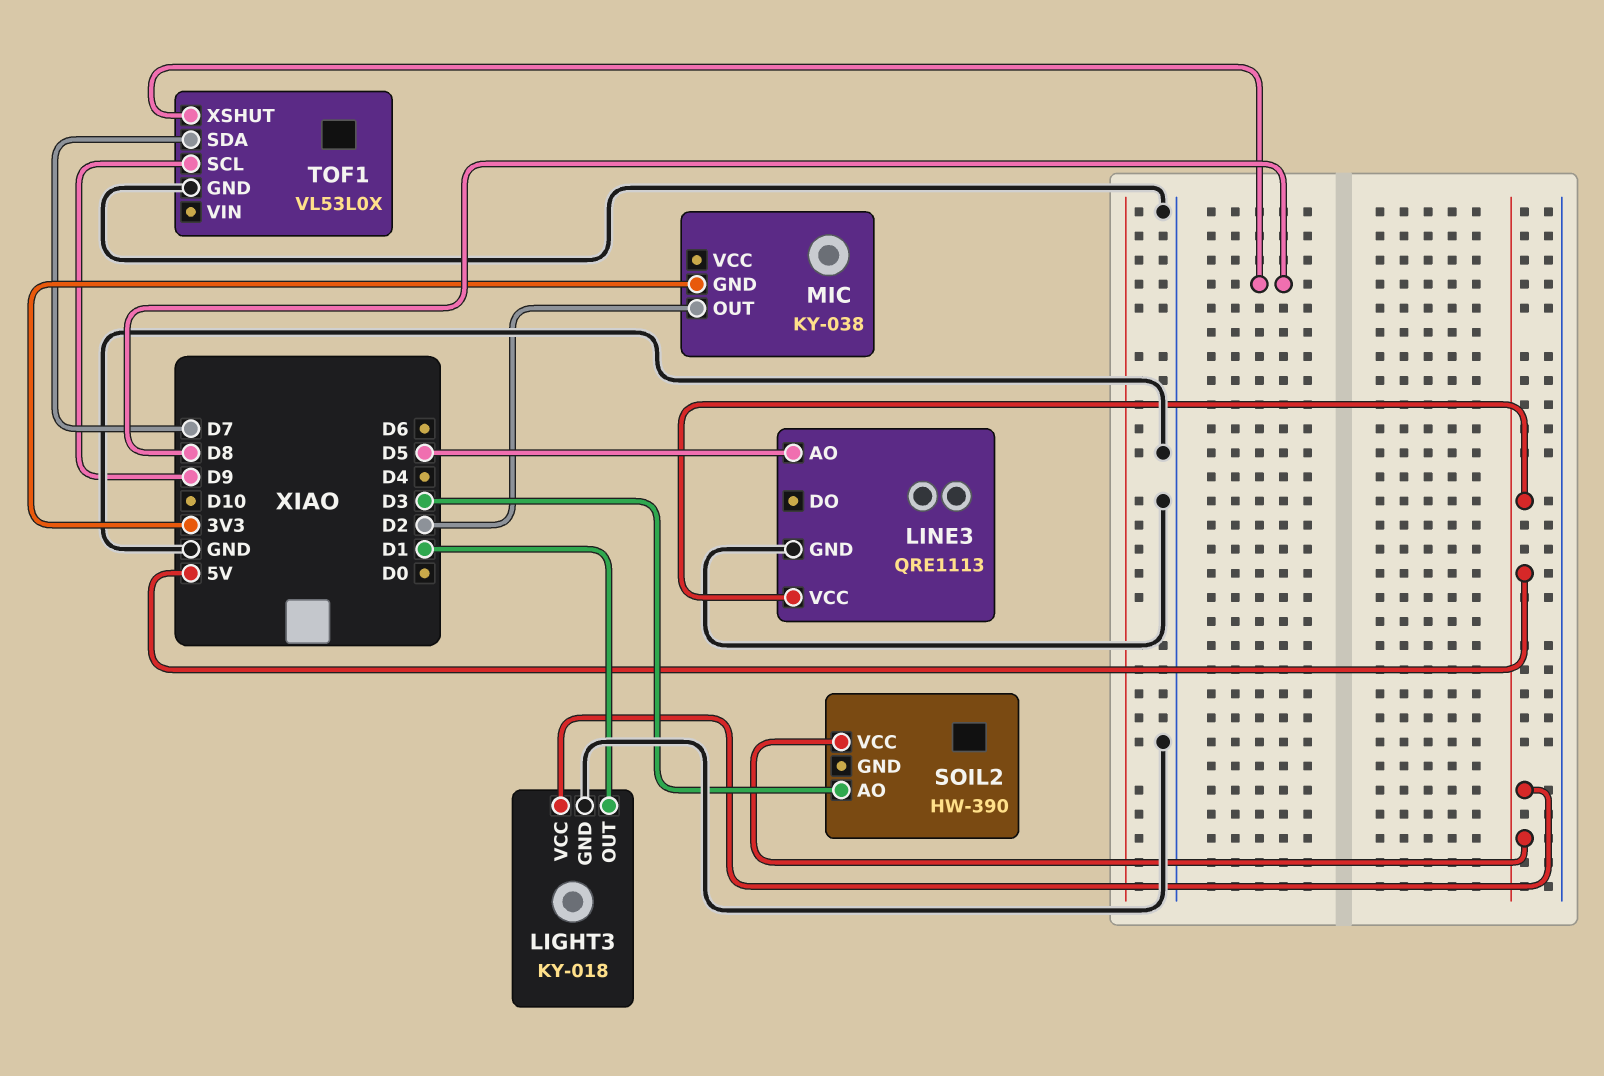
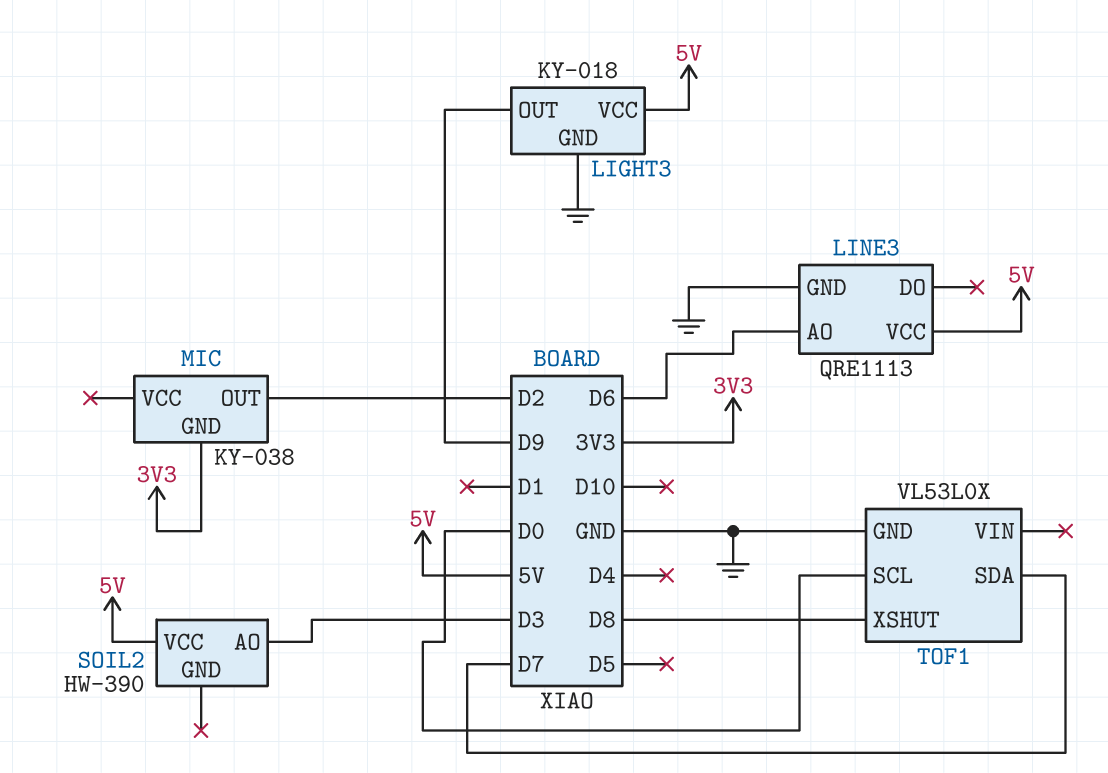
LIGHT3 pin OUT: D1 -> D9
LINE3 pin AO: D5 -> D6
TOF1 pin SCL: D9 -> D0

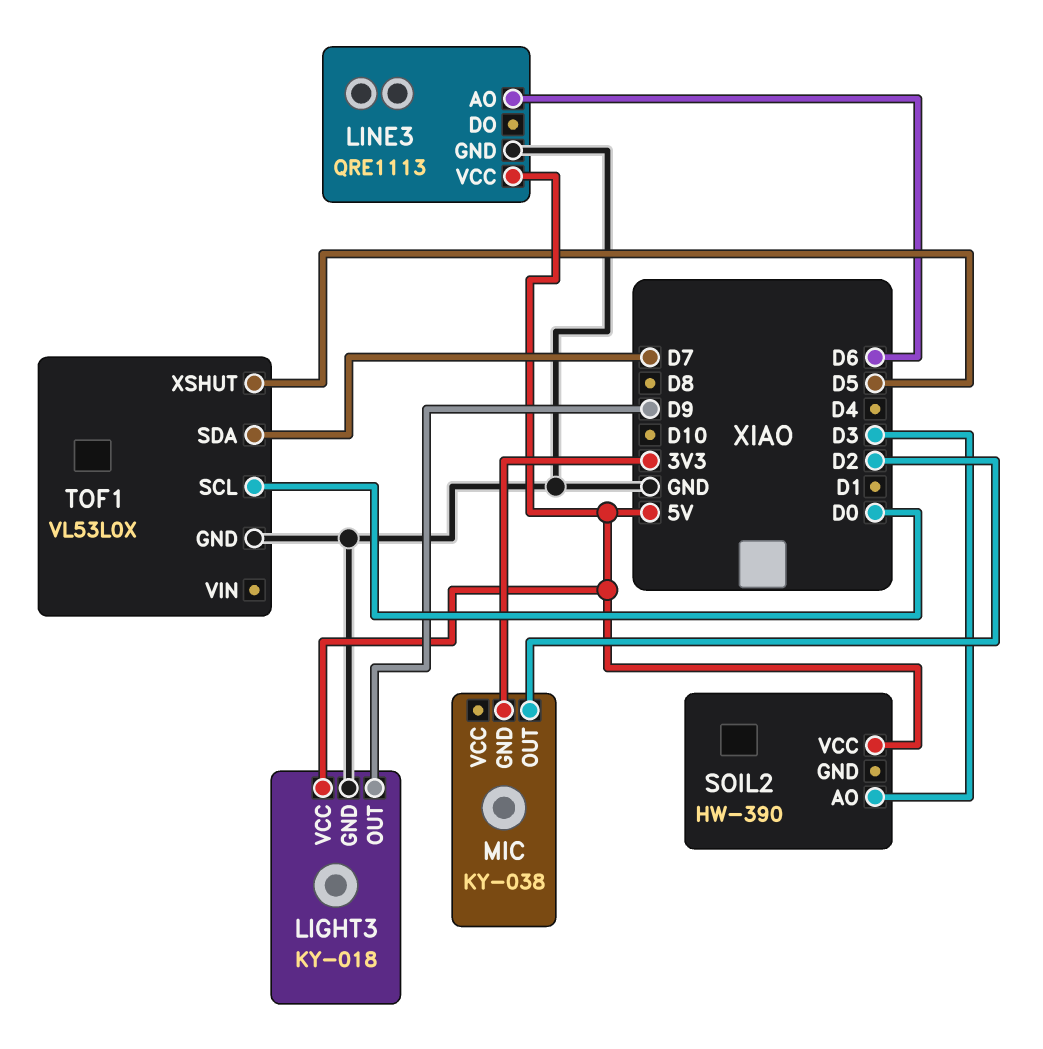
TOF1 pin XSHUT: D8 -> D5

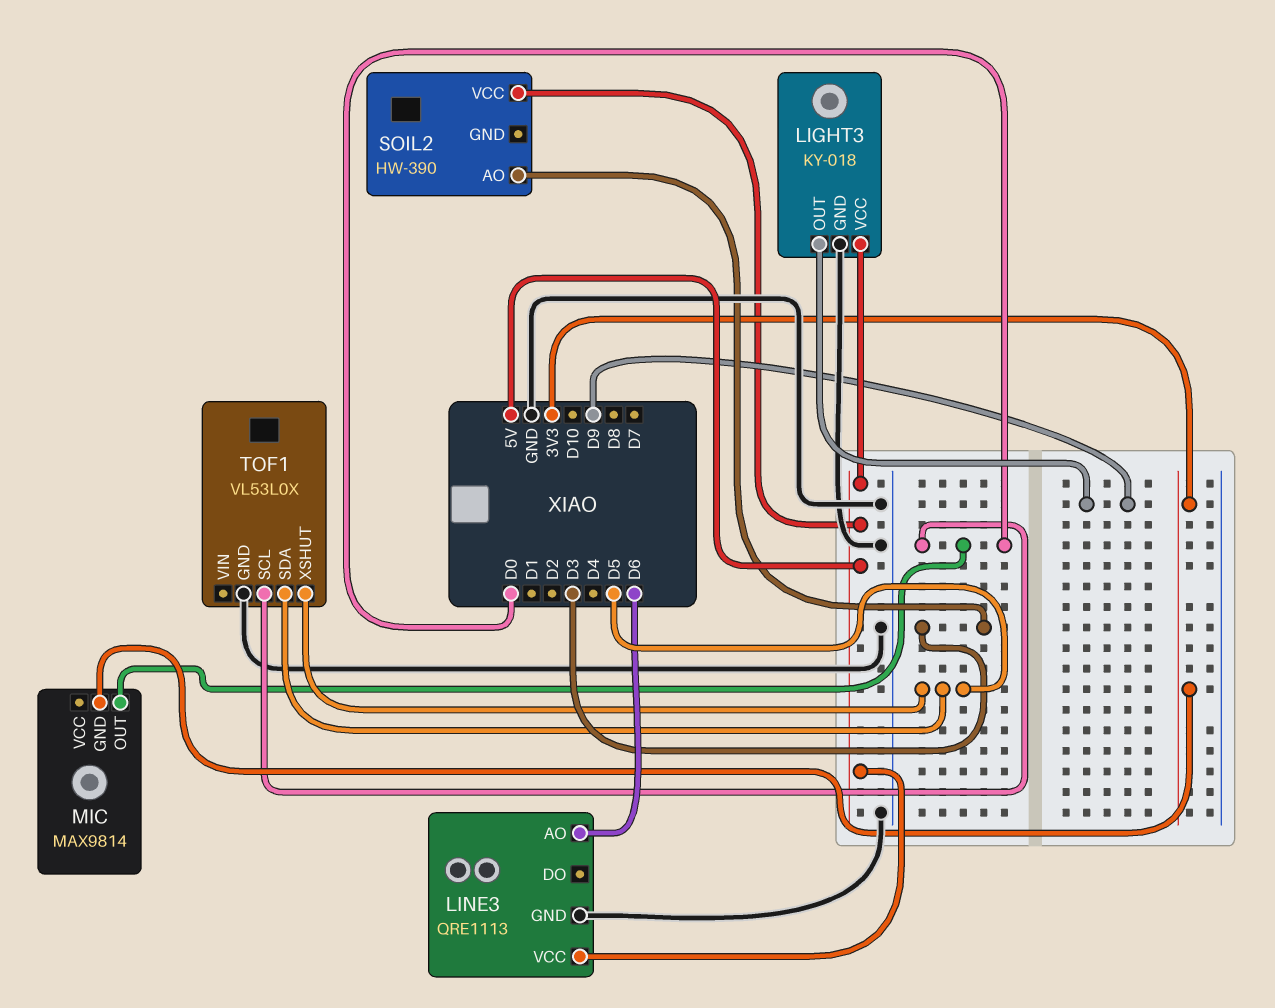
MIC: KY-038 -> MAX9814
MIC pin OUT: D2 -> D0
TOF1 pin SDA: D7 -> D5

